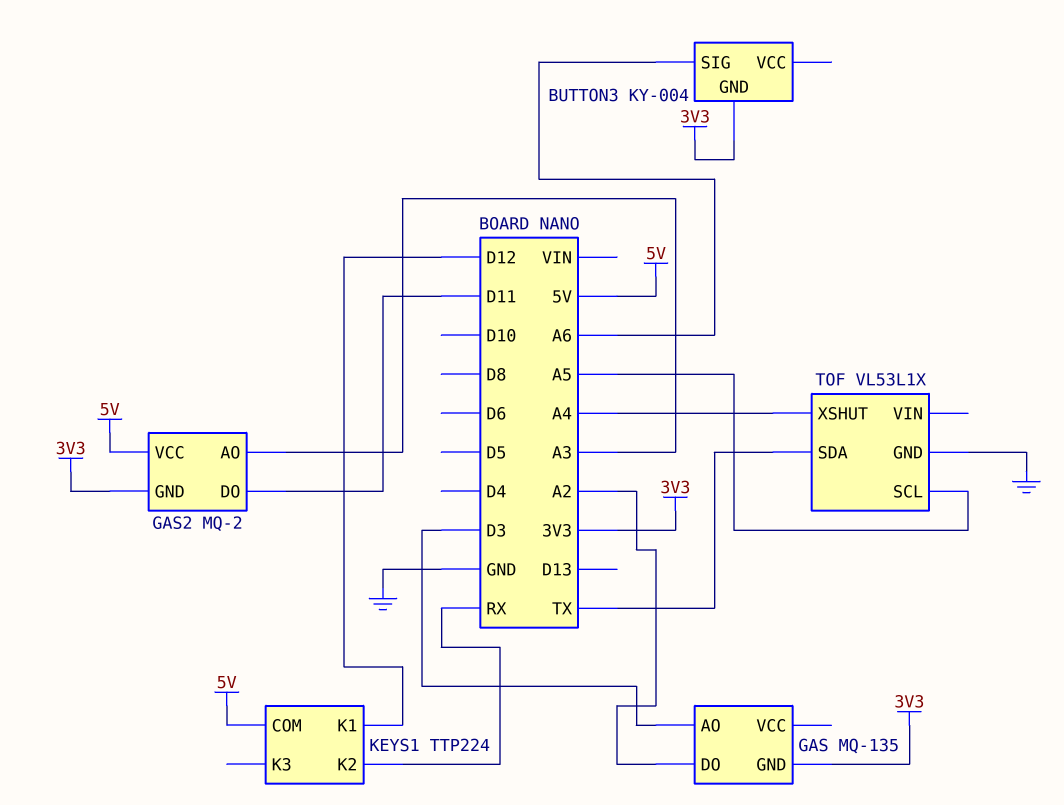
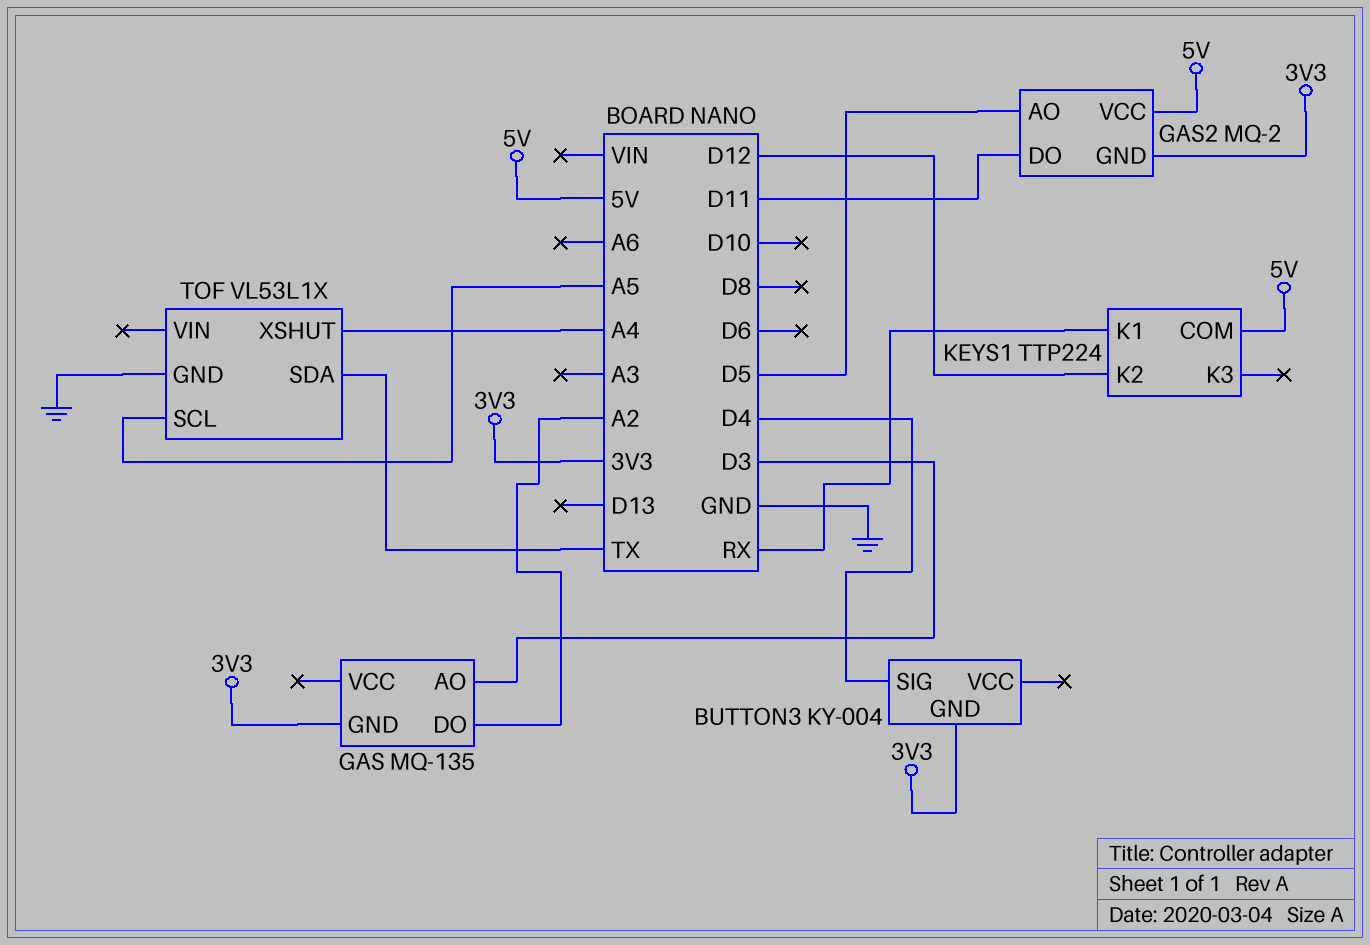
BUTTON3 pin SIG: A6 -> D4
GAS2 pin AO: A3 -> D5
KEYS1 pin K1: D12 -> RX
KEYS1 pin K2: RX -> D12

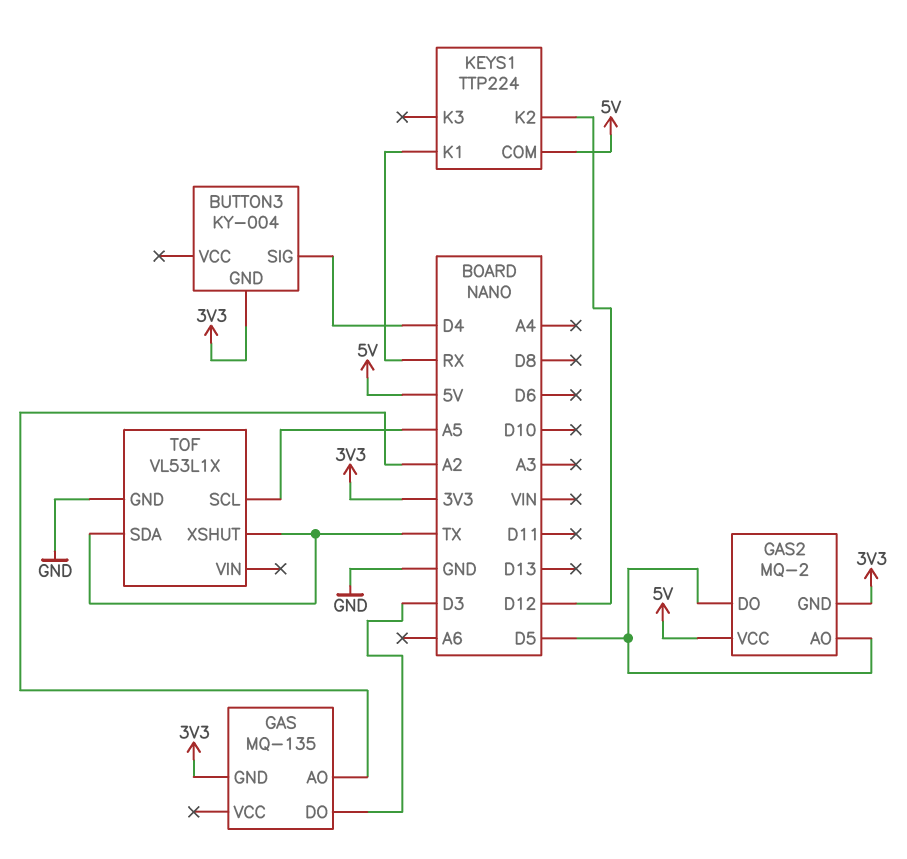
GAS pin AO: D3 -> A2
GAS pin DO: A2 -> D3
GAS2 pin DO: D11 -> D5
TOF pin XSHUT: A4 -> TX

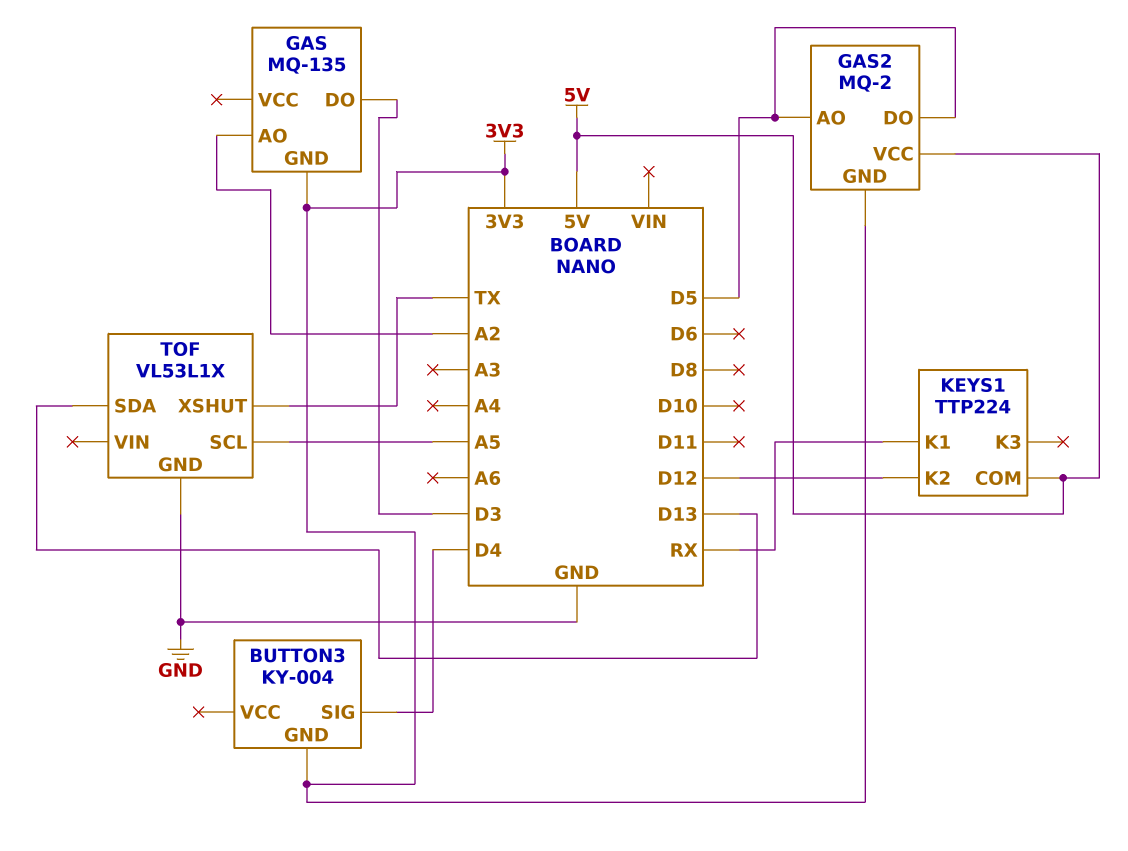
TOF pin SDA: TX -> D13

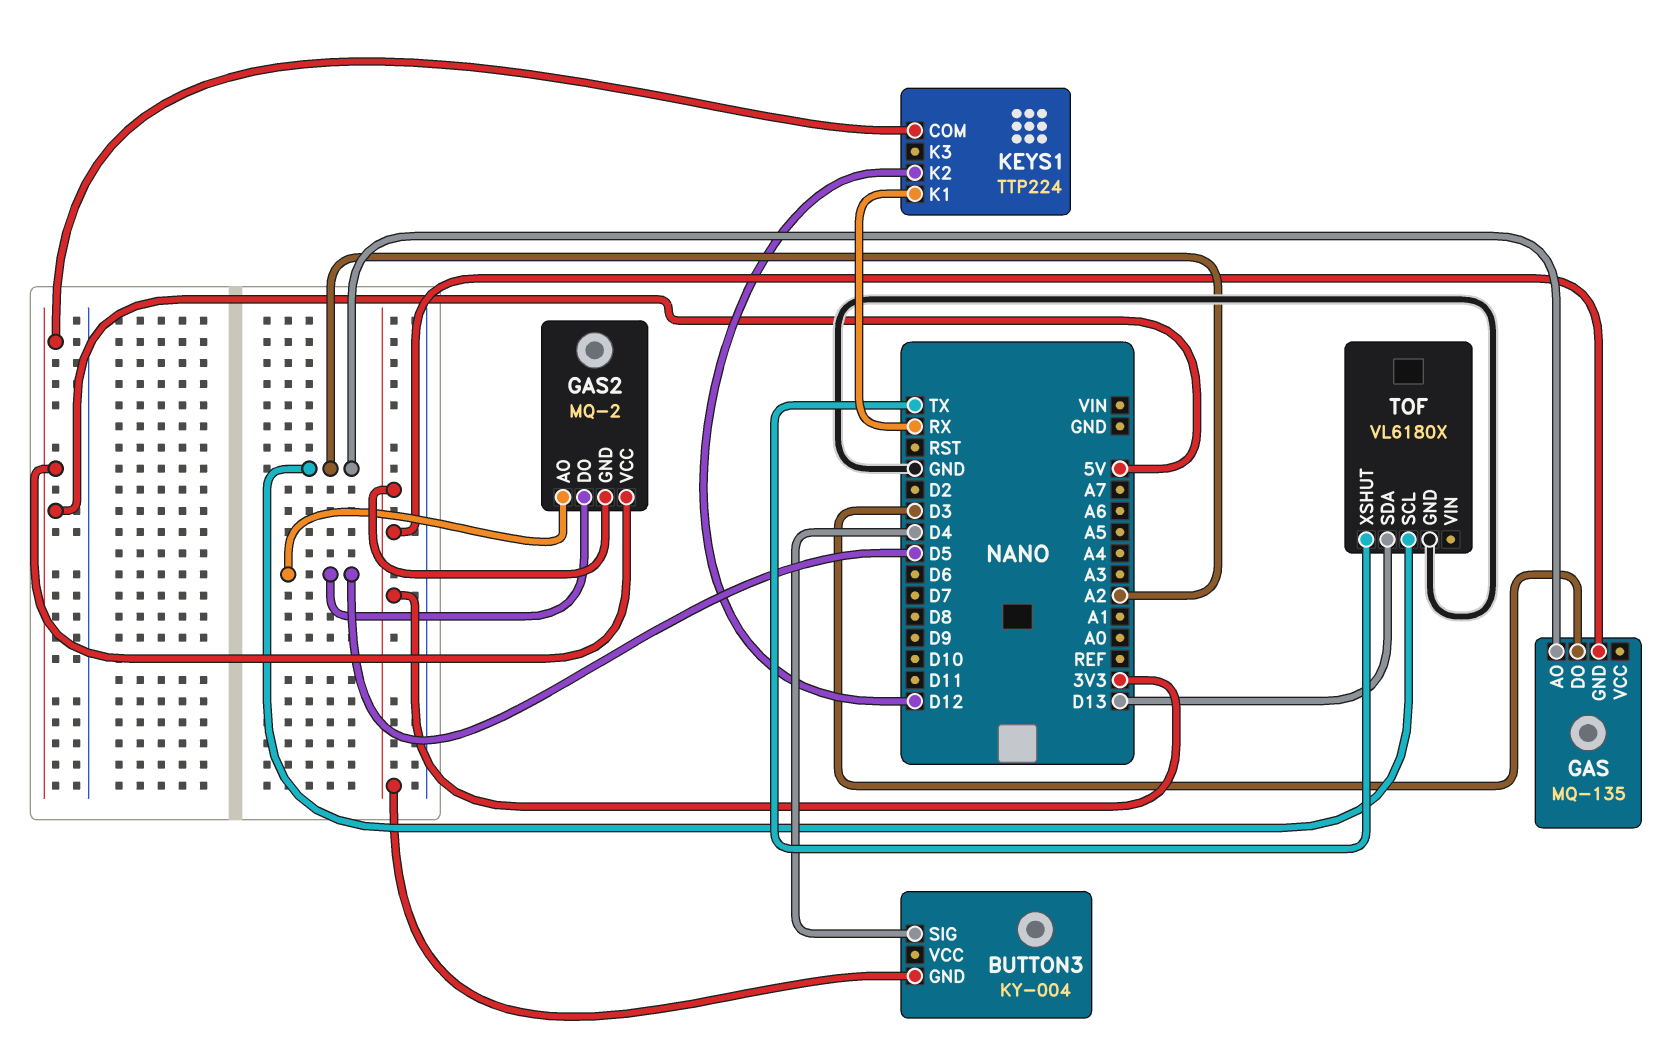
TOF: VL53L1X -> VL6180X
TOF pin SCL: A5 -> A2

